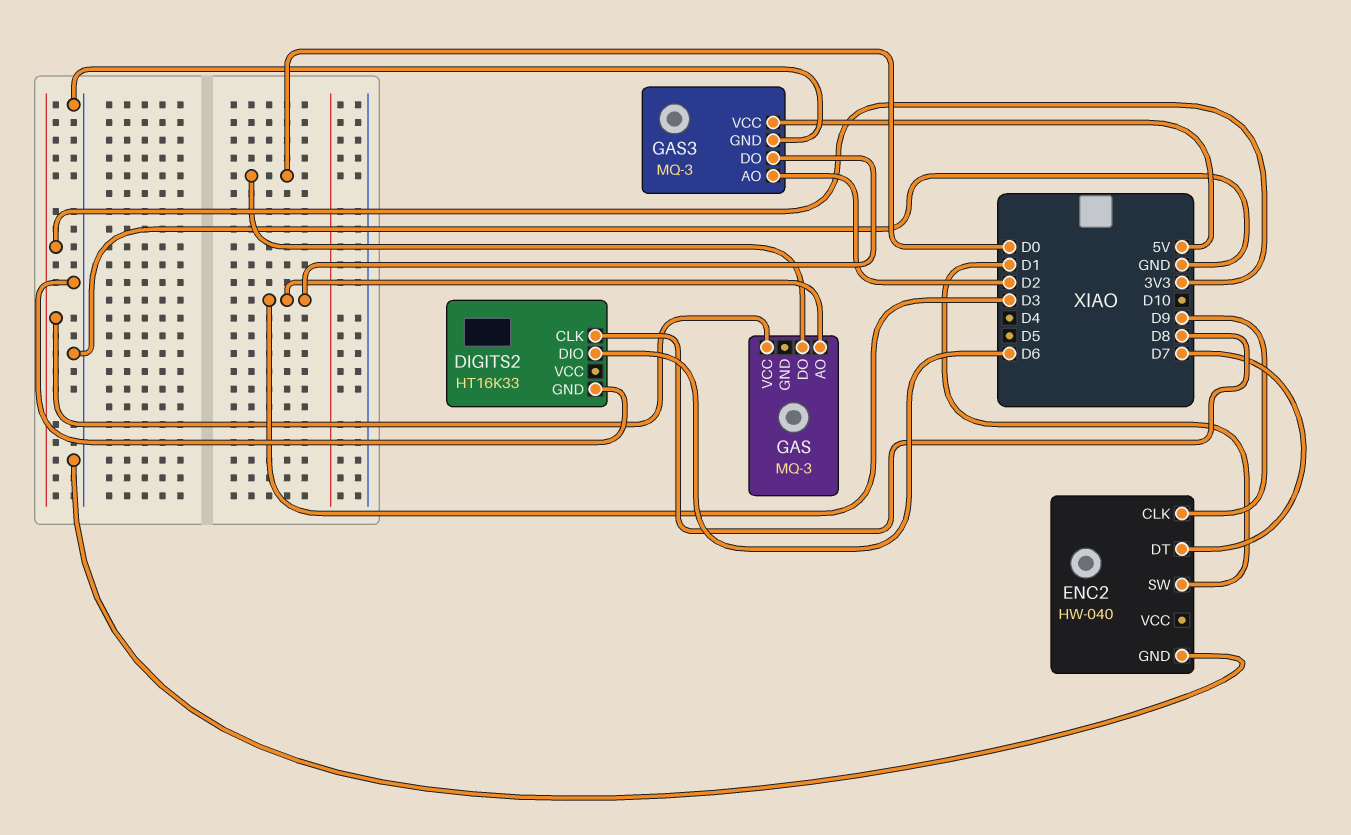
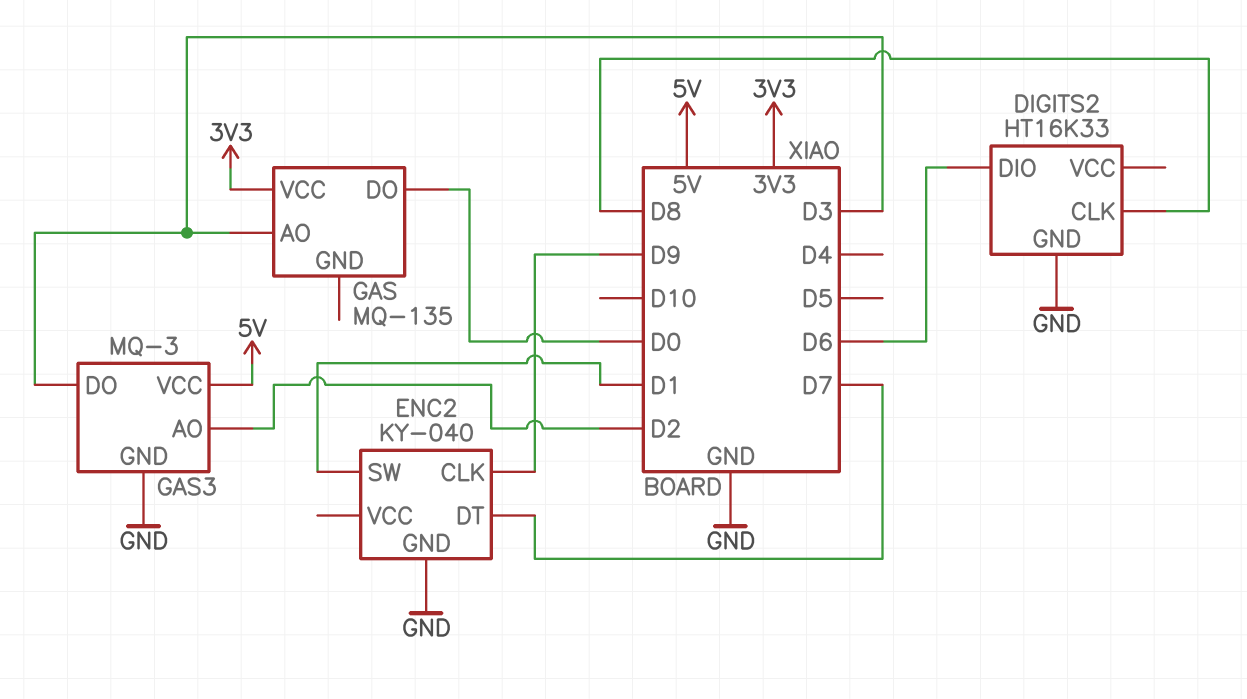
ENC2: HW-040 -> KY-040
GAS: MQ-3 -> MQ-135

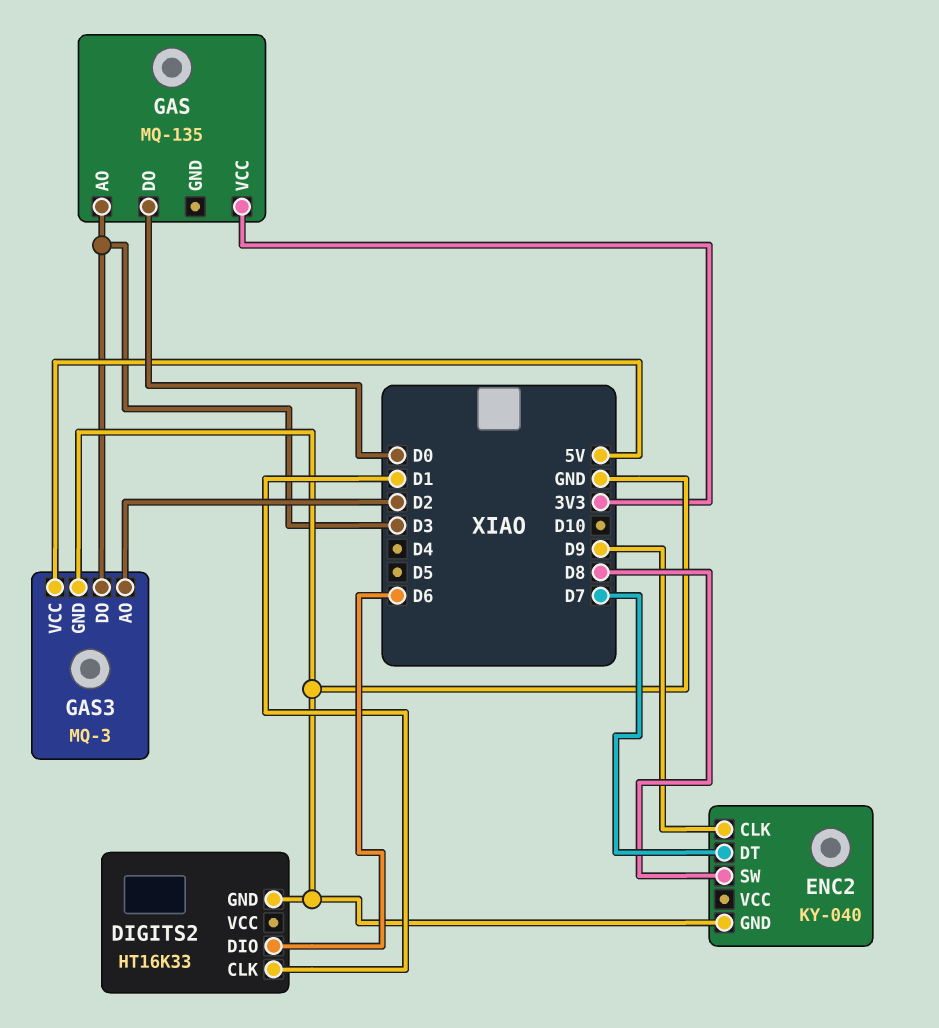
DIGITS2 pin CLK: D8 -> D1
ENC2 pin SW: D1 -> D8

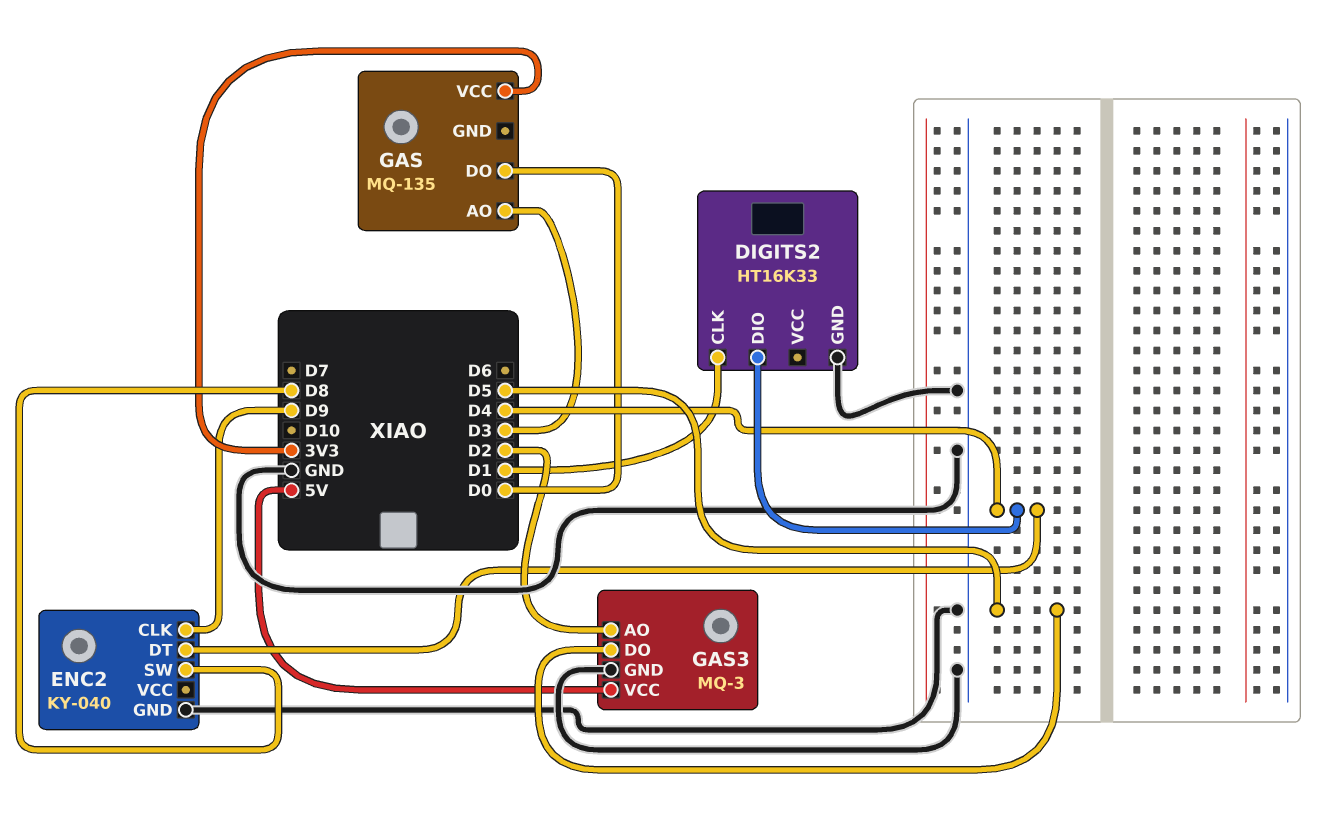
DIGITS2 pin DIO: D6 -> D4
ENC2 pin DT: D7 -> D4
GAS3 pin DO: D3 -> D5

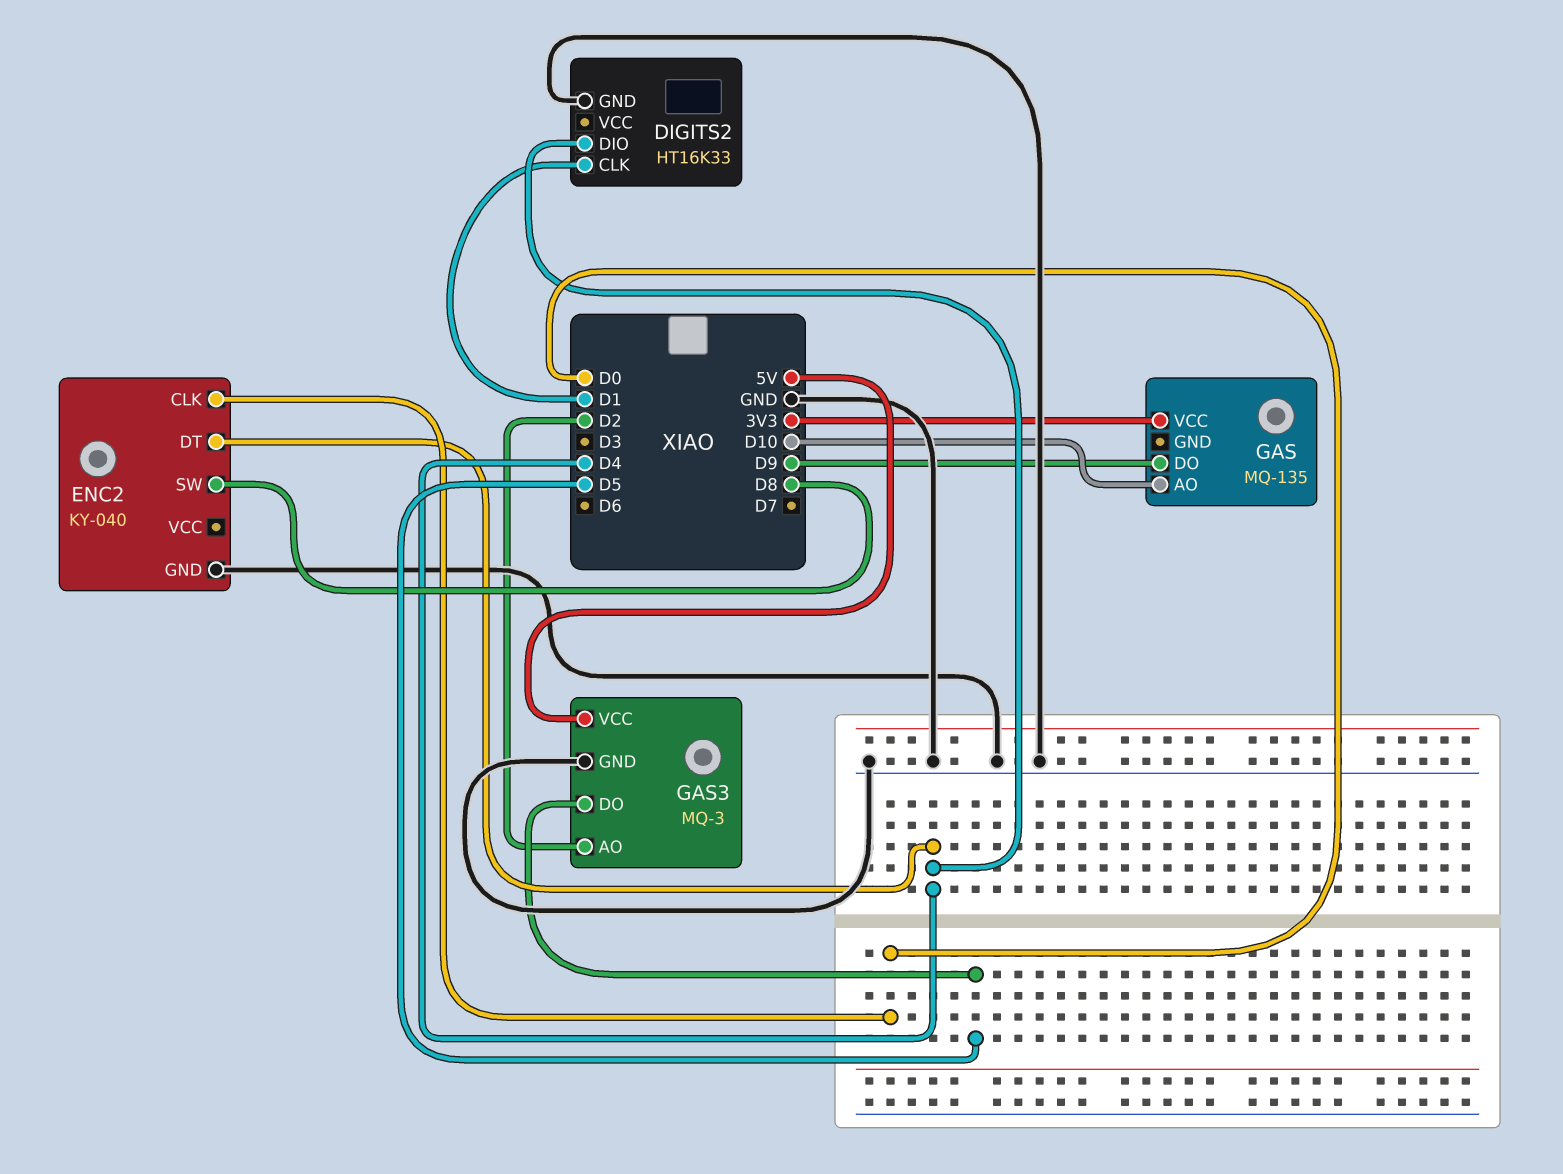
ENC2 pin CLK: D9 -> D0
GAS pin AO: D3 -> D10
GAS pin DO: D0 -> D9

